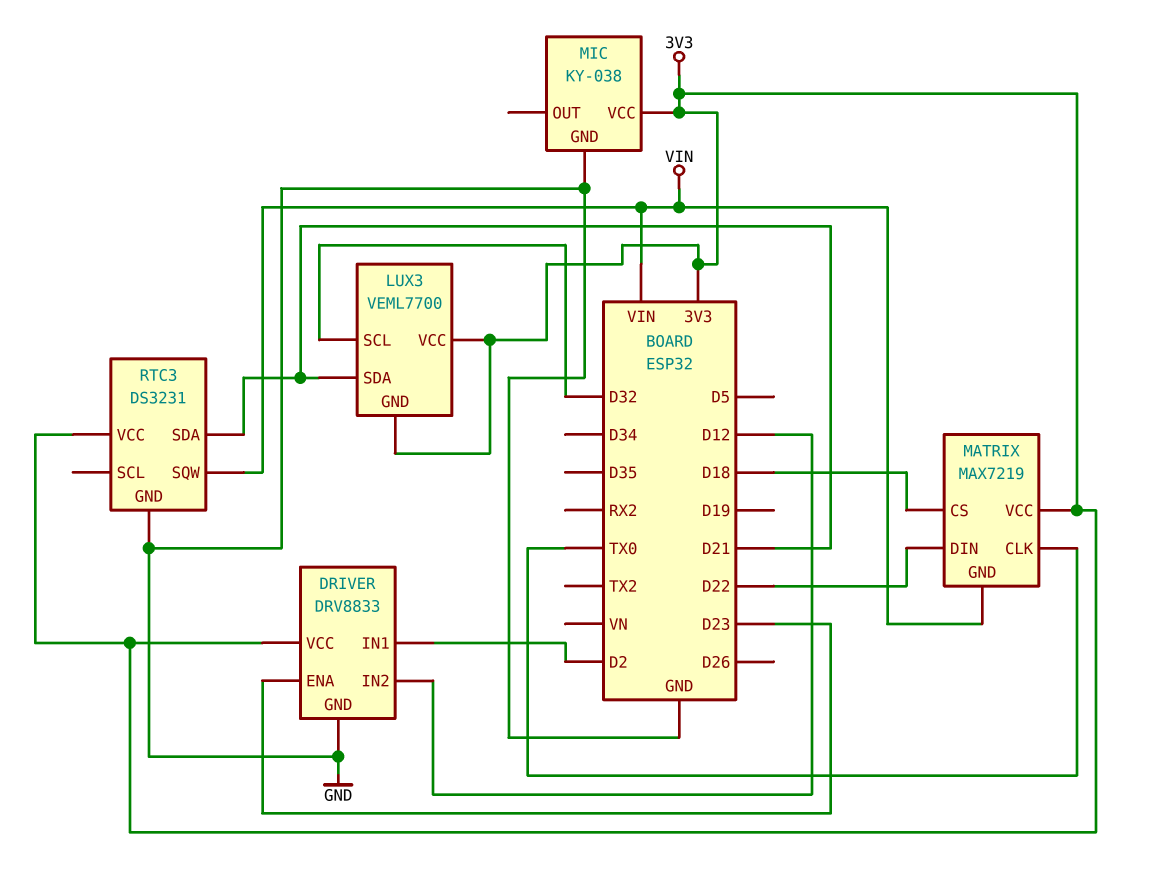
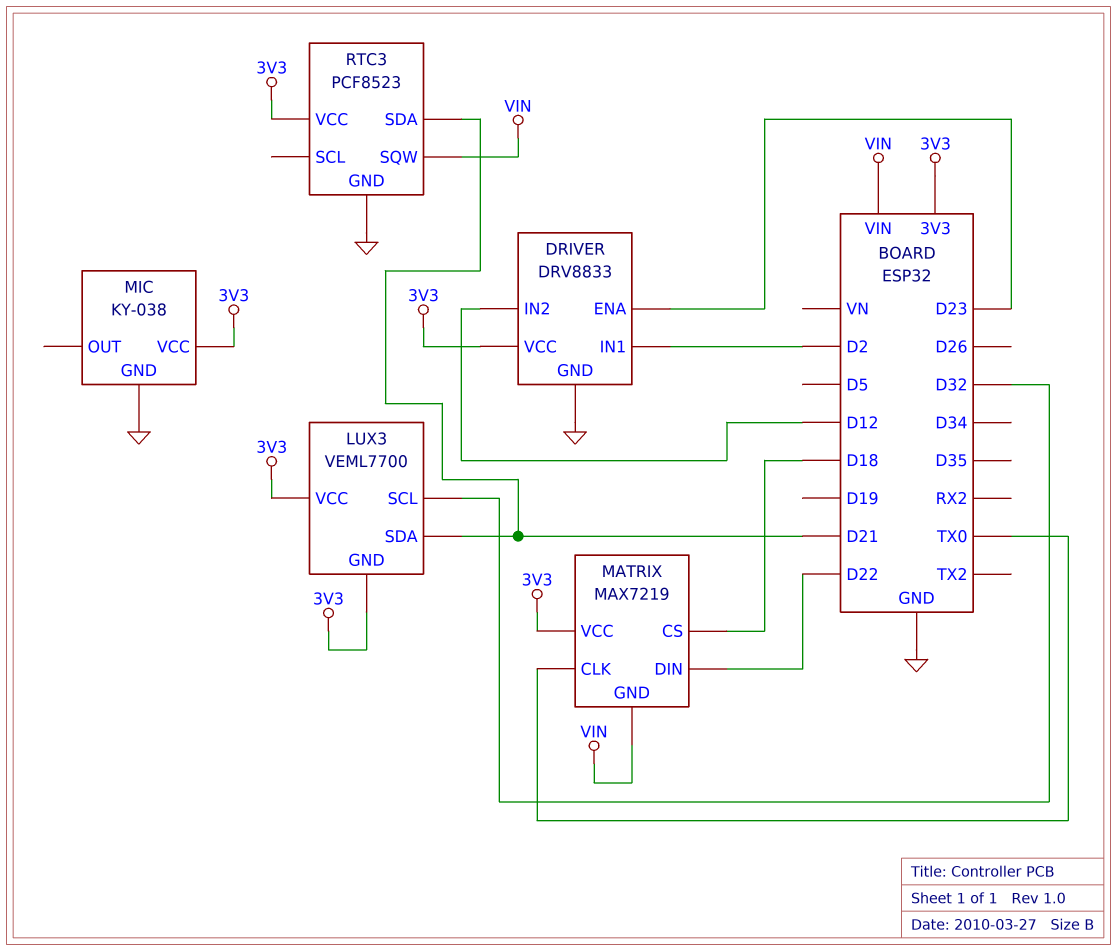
RTC3: DS3231 -> PCF8523

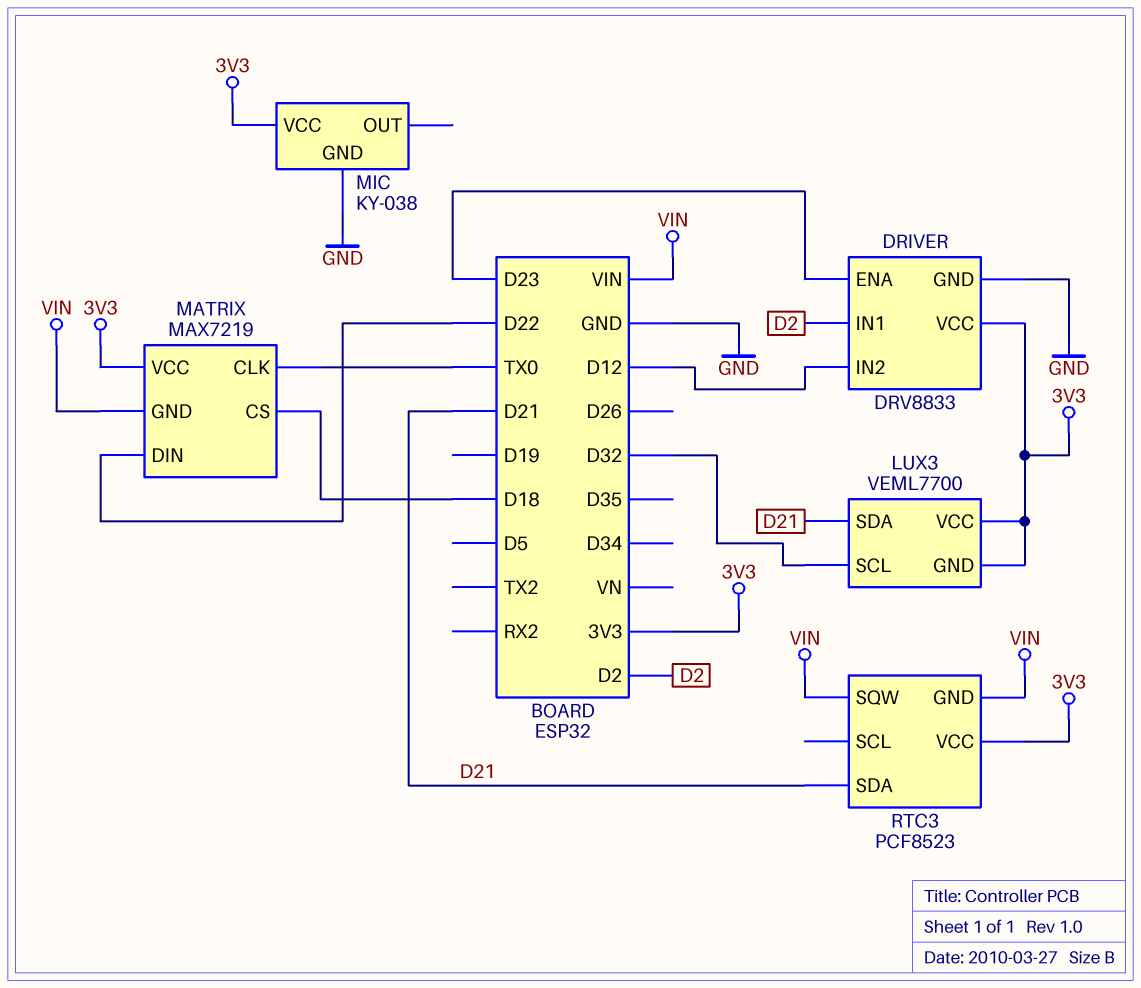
RTC3 pin GND: GND -> VIN

